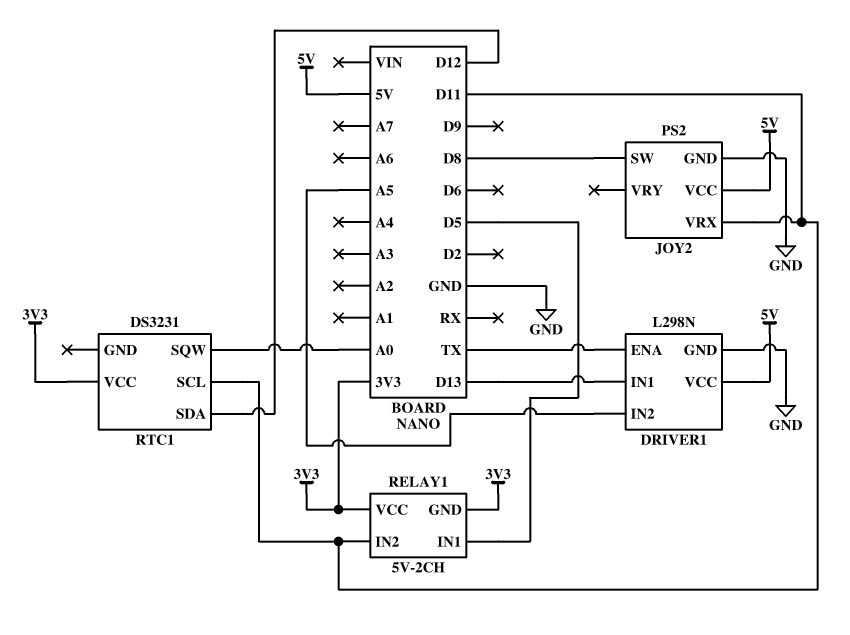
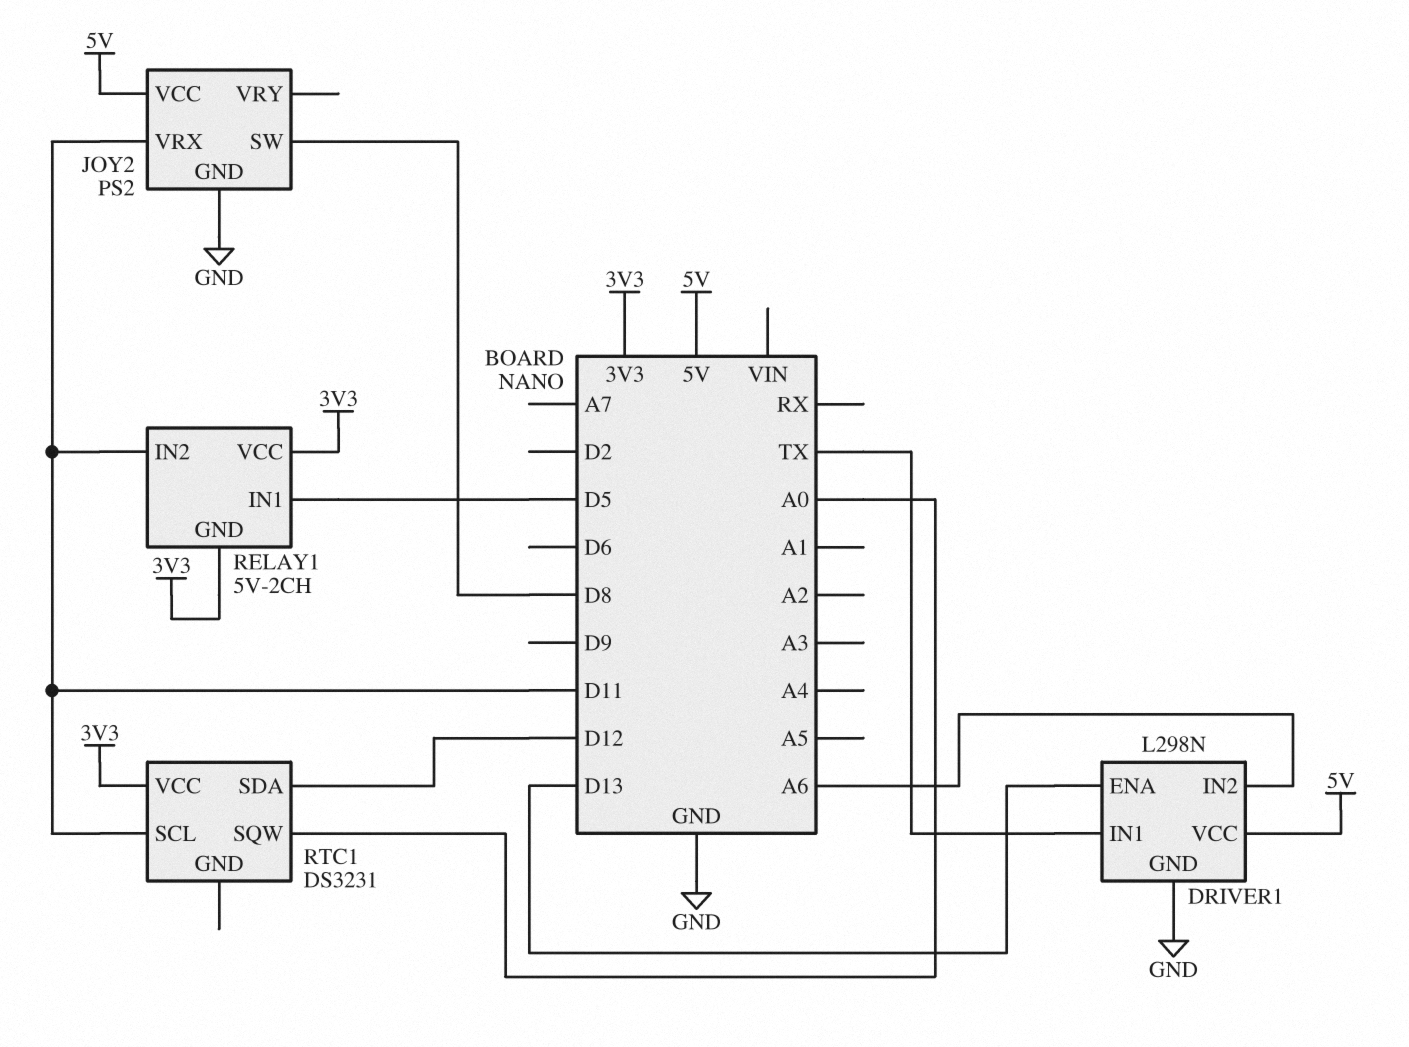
DRIVER1 pin ENA: TX -> D13
DRIVER1 pin IN1: D13 -> TX
DRIVER1 pin IN2: A5 -> A6

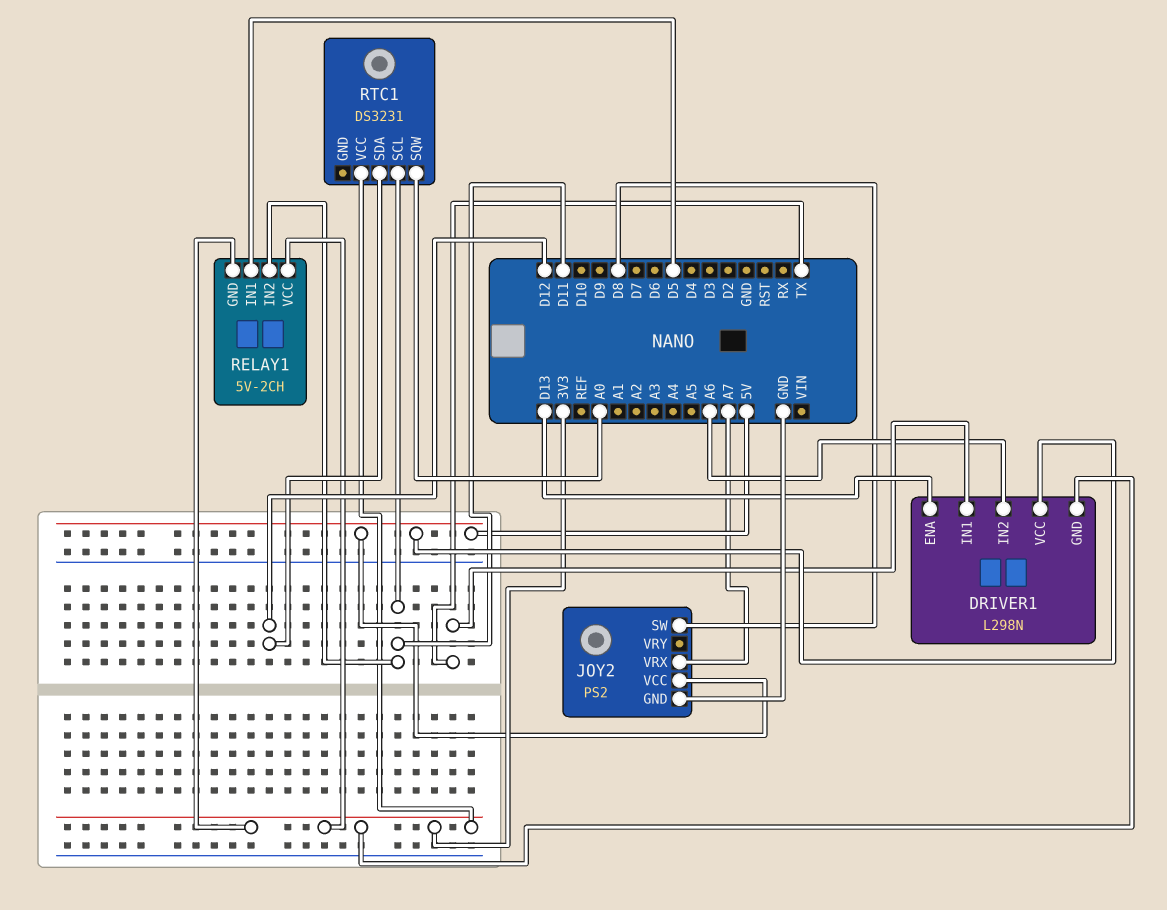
DRIVER1 pin GND: GND -> 3V3
JOY2 pin VRX: D11 -> A7

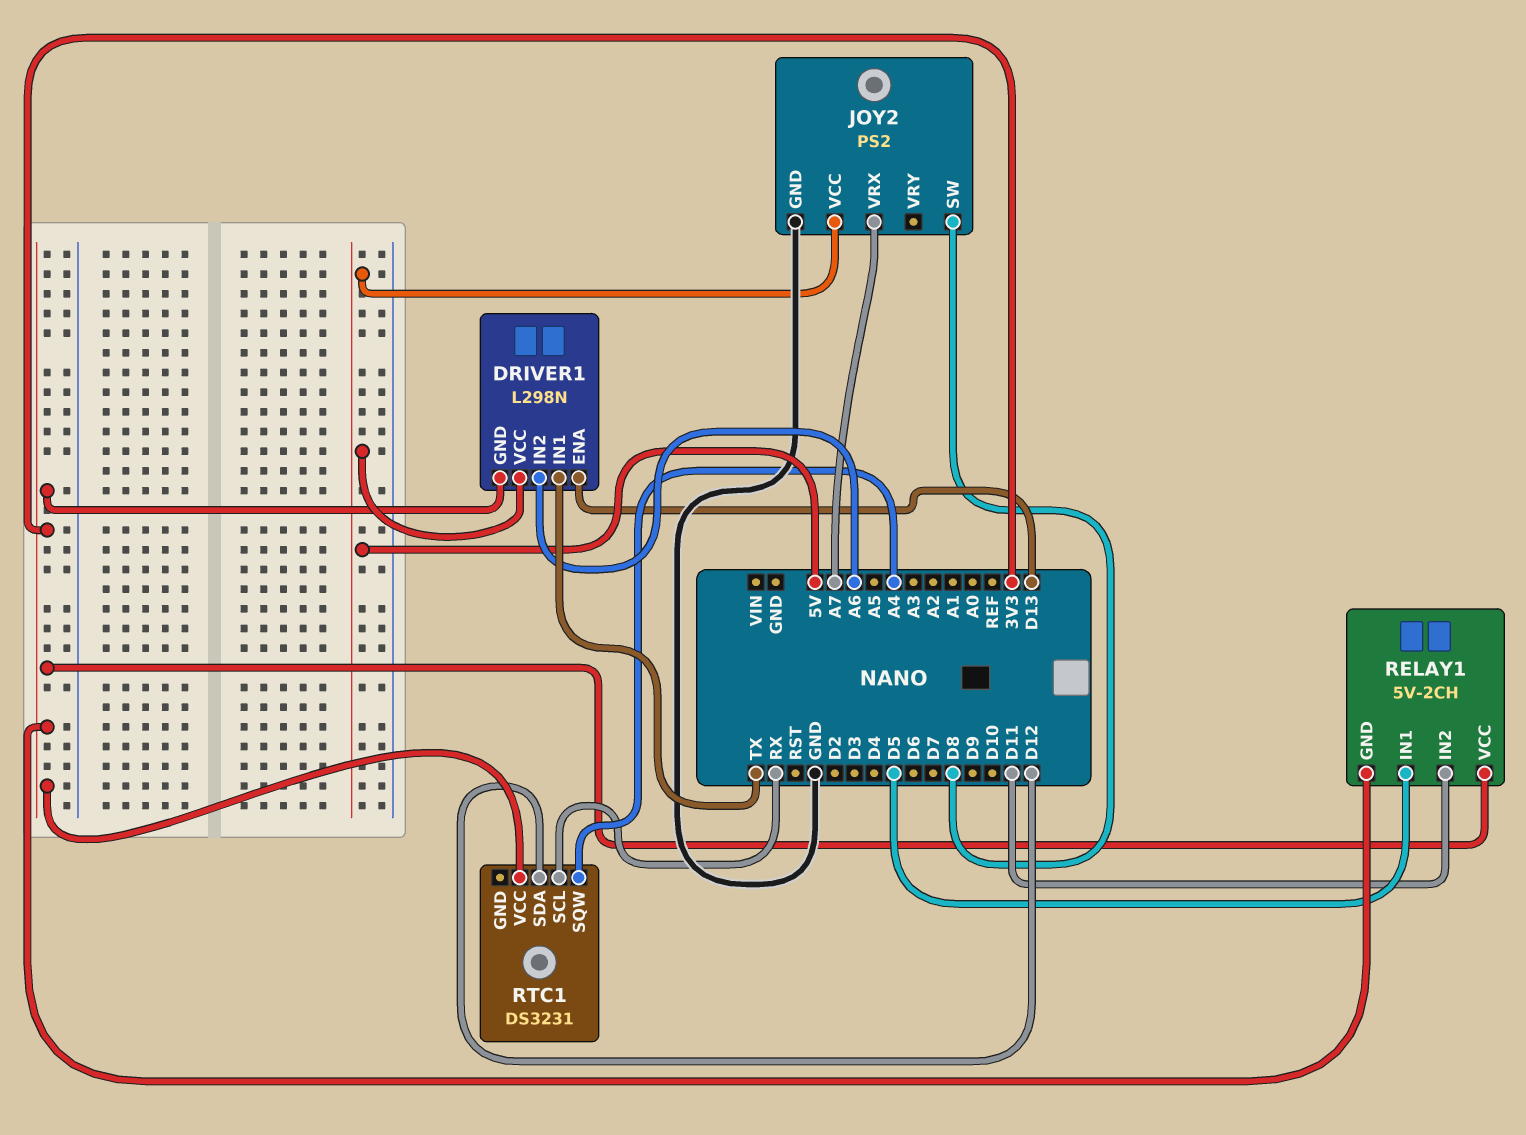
RTC1 pin SCL: D11 -> RX
RTC1 pin SQW: A0 -> A4

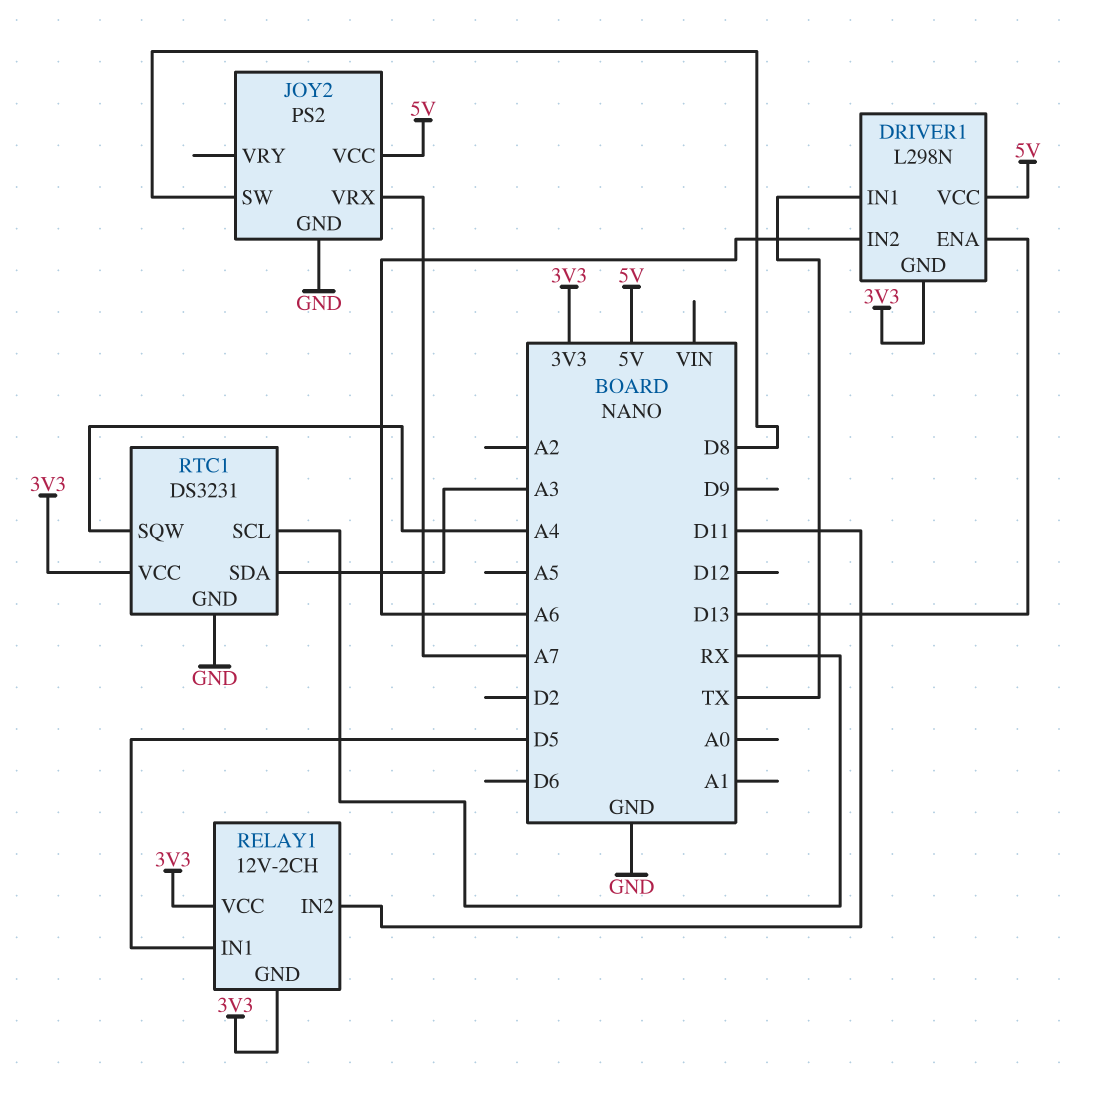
RELAY1: 5V-2CH -> 12V-2CH
RTC1 pin GND: none -> GND
RTC1 pin SDA: D12 -> A3

